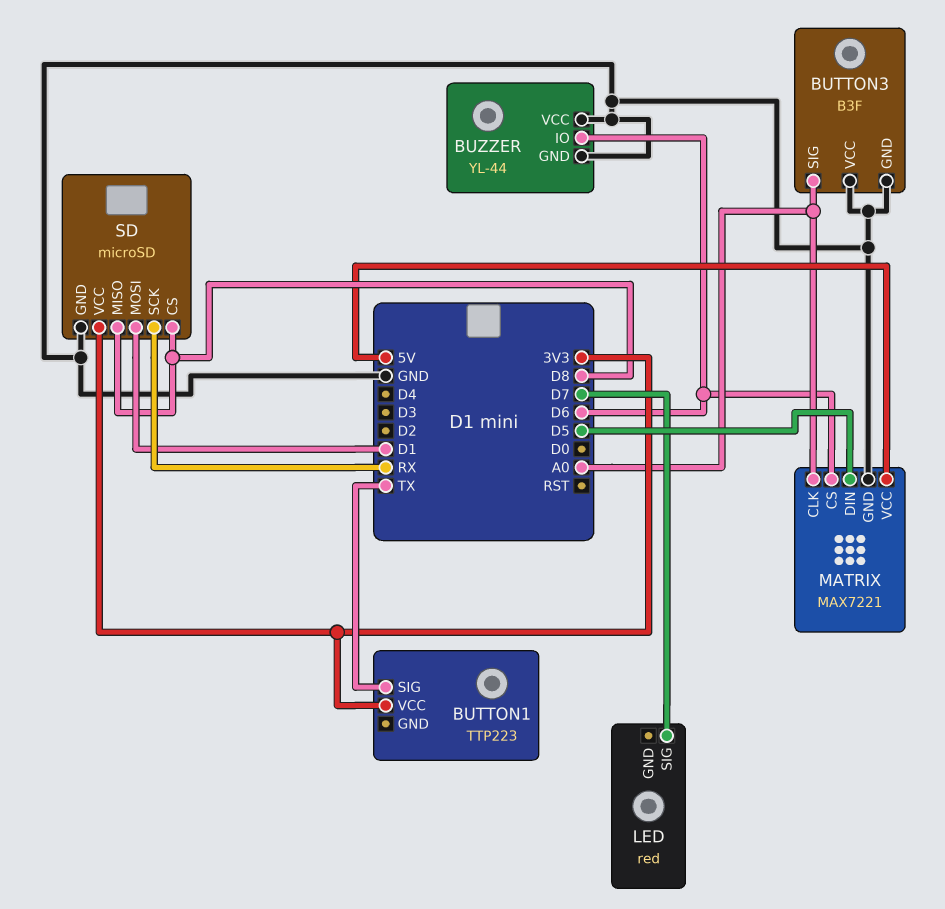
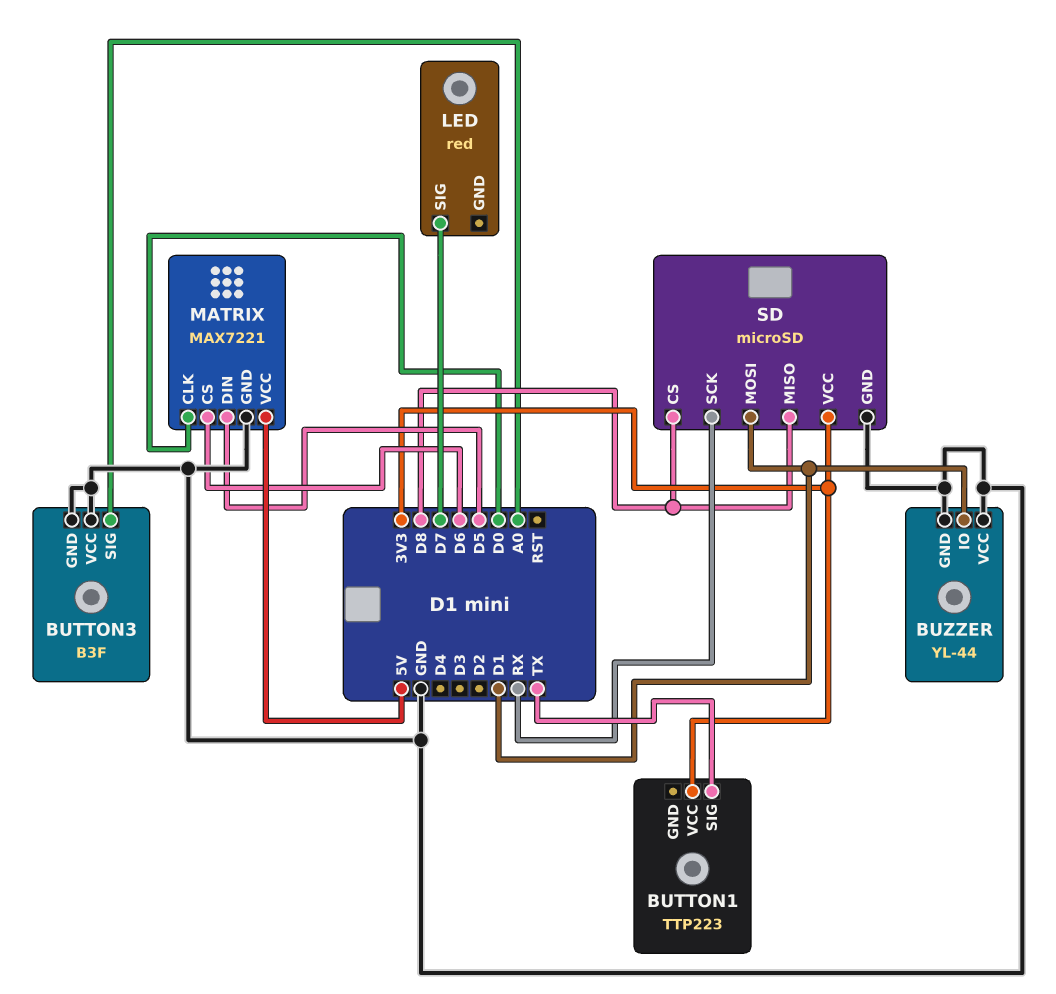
BUZZER pin IO: D6 -> D1
MATRIX pin CLK: A0 -> D0

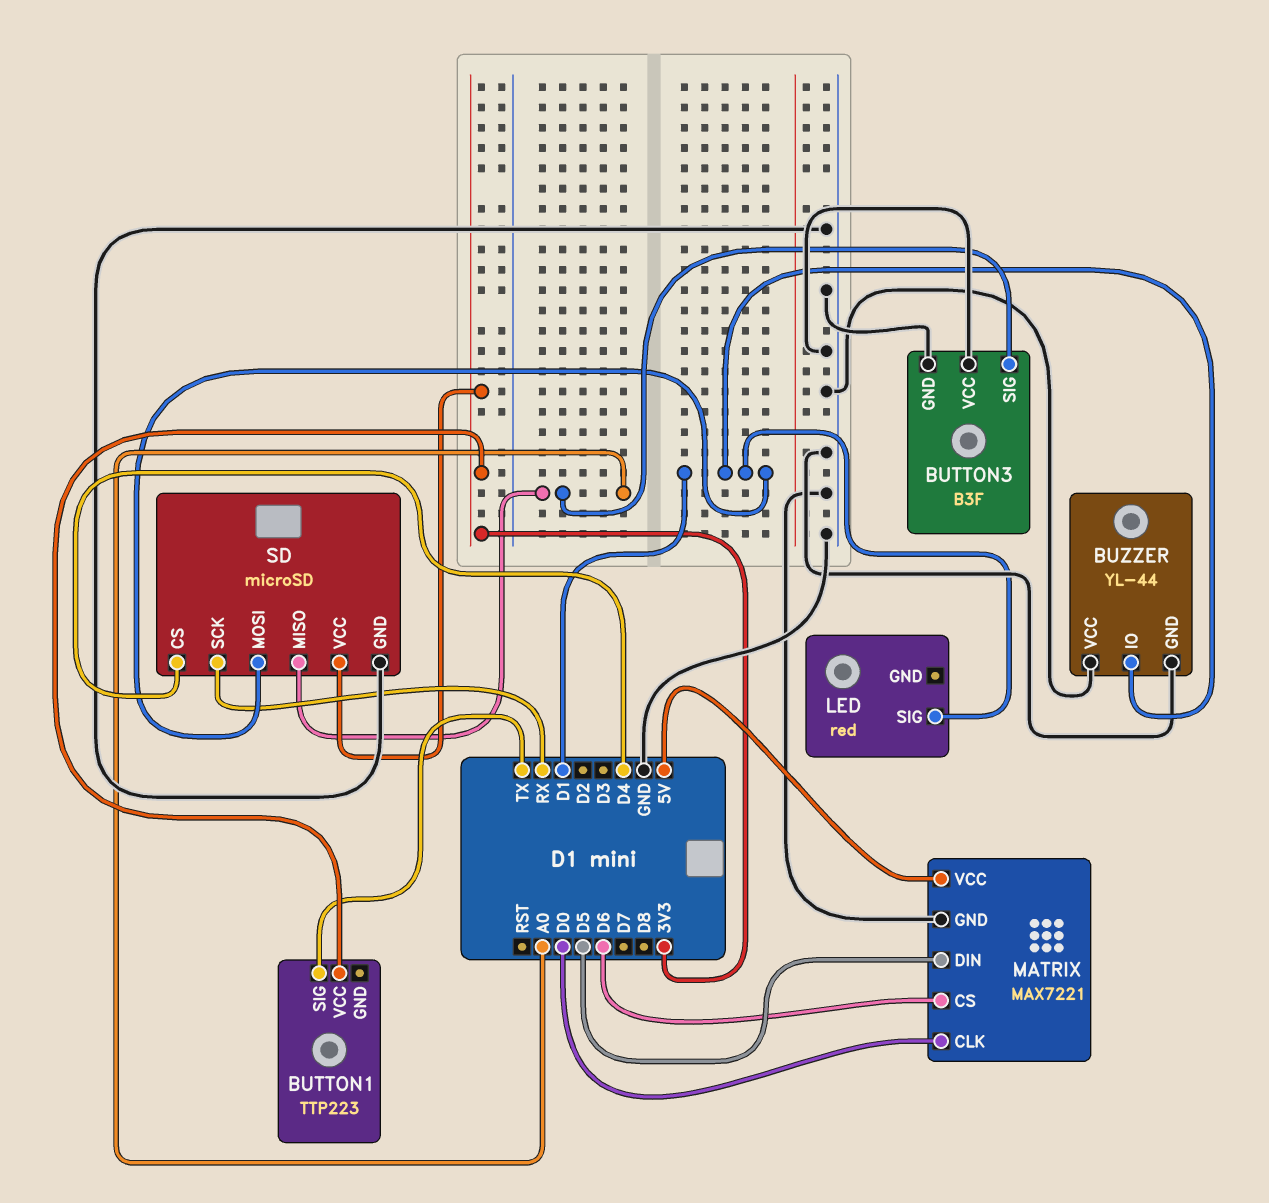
LED pin SIG: D7 -> D1
SD pin CS: D8 -> D4
SD pin MISO: D8 -> A0

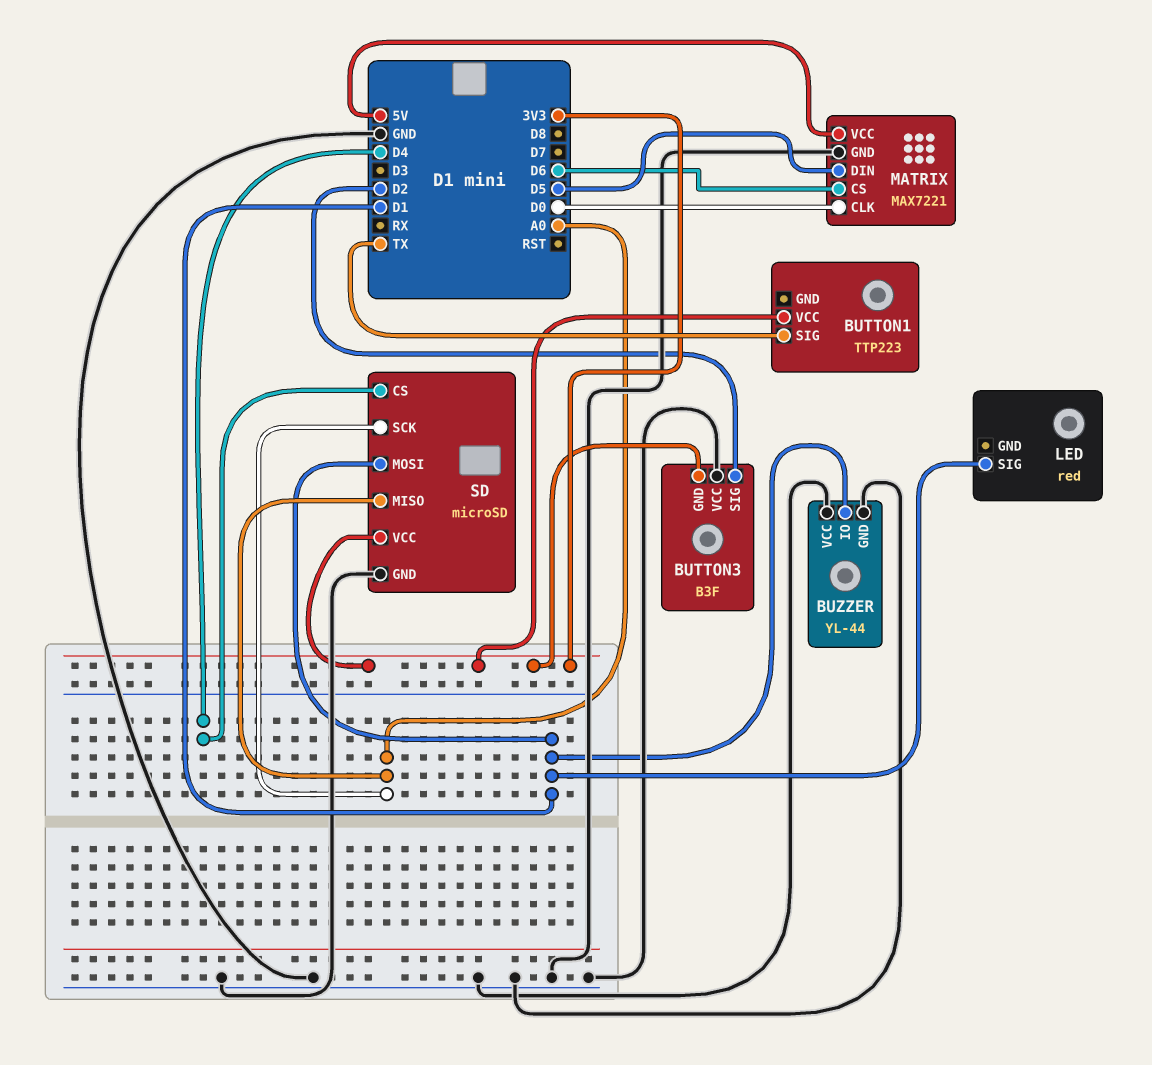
BUTTON3 pin GND: GND -> 3V3
BUTTON3 pin SIG: A0 -> D2
SD pin SCK: RX -> A0

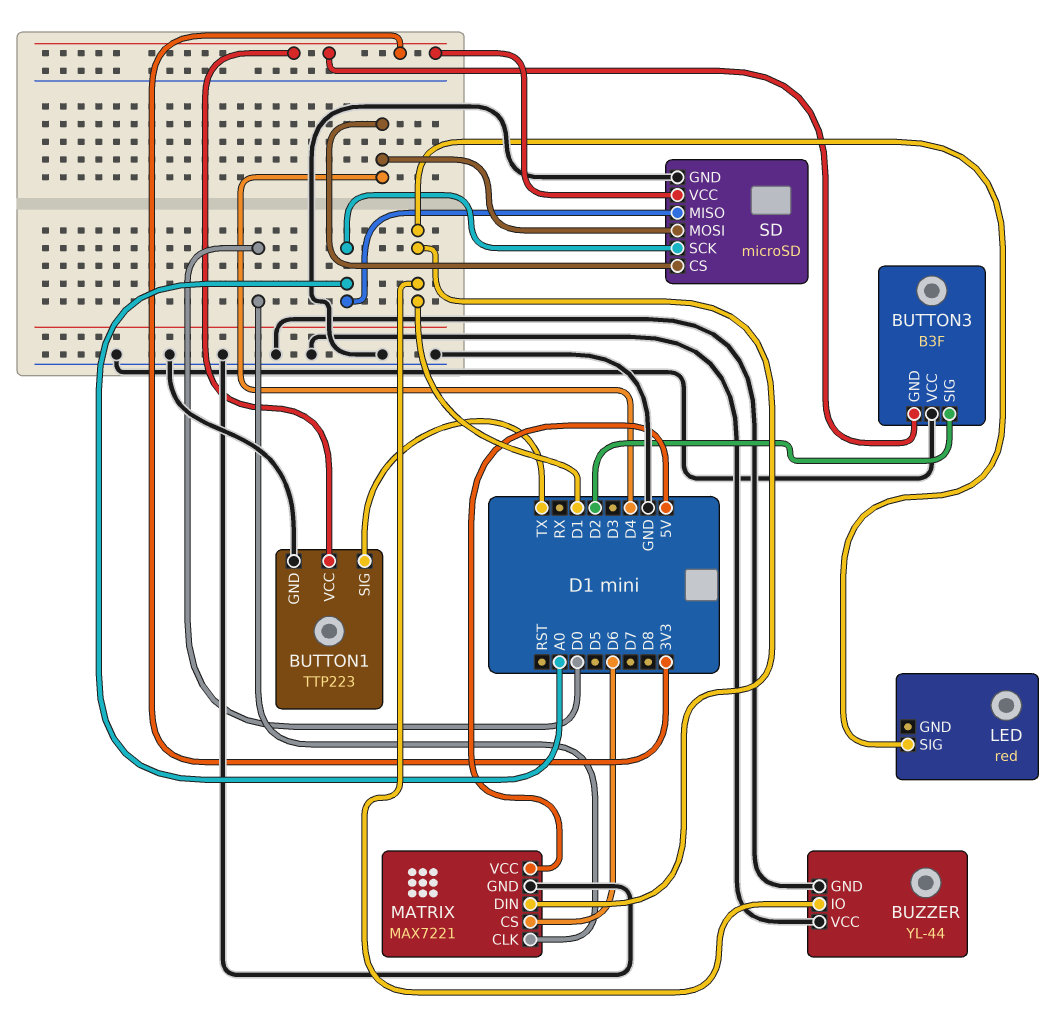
BUTTON1 pin GND: none -> GND
MATRIX pin DIN: D5 -> D1
SD pin MOSI: D1 -> D4

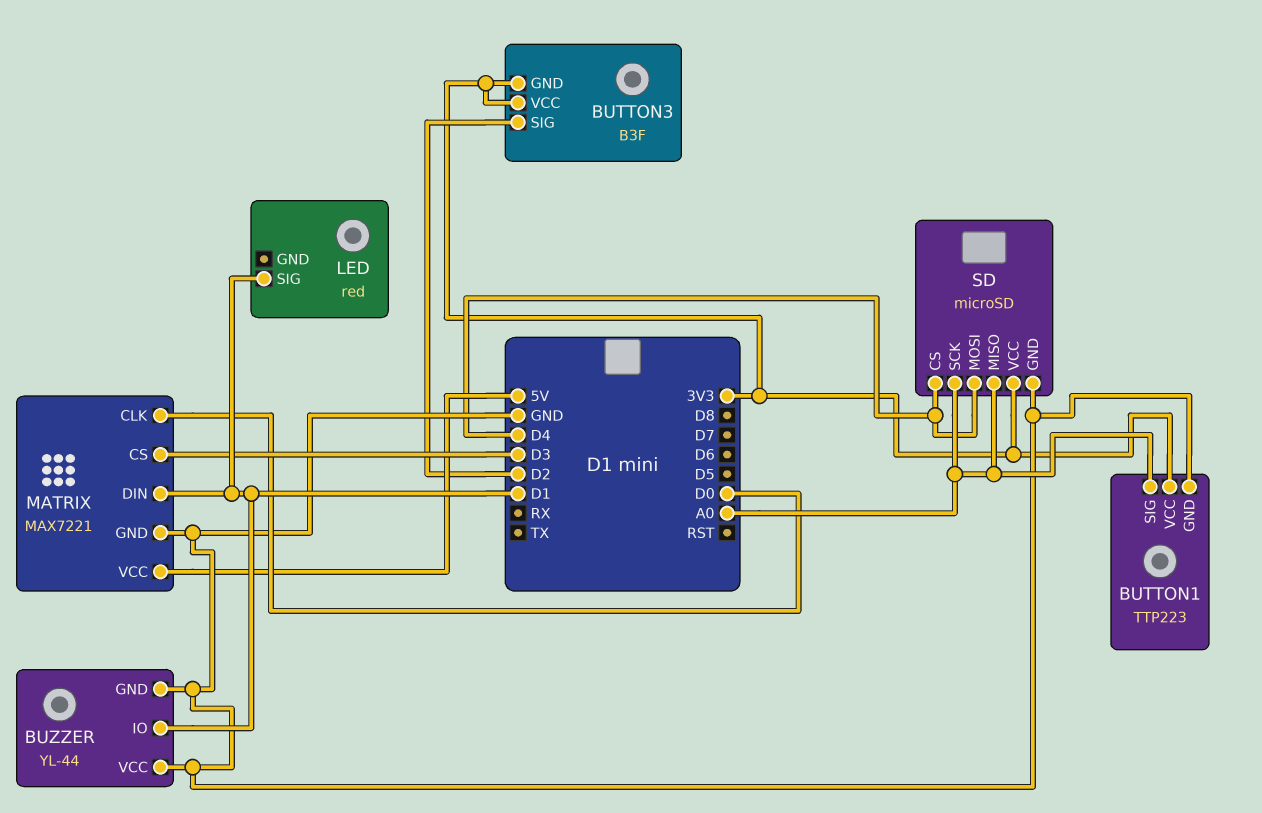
BUTTON1 pin SIG: TX -> A0
BUTTON3 pin VCC: GND -> 3V3
MATRIX pin CS: D6 -> D3

